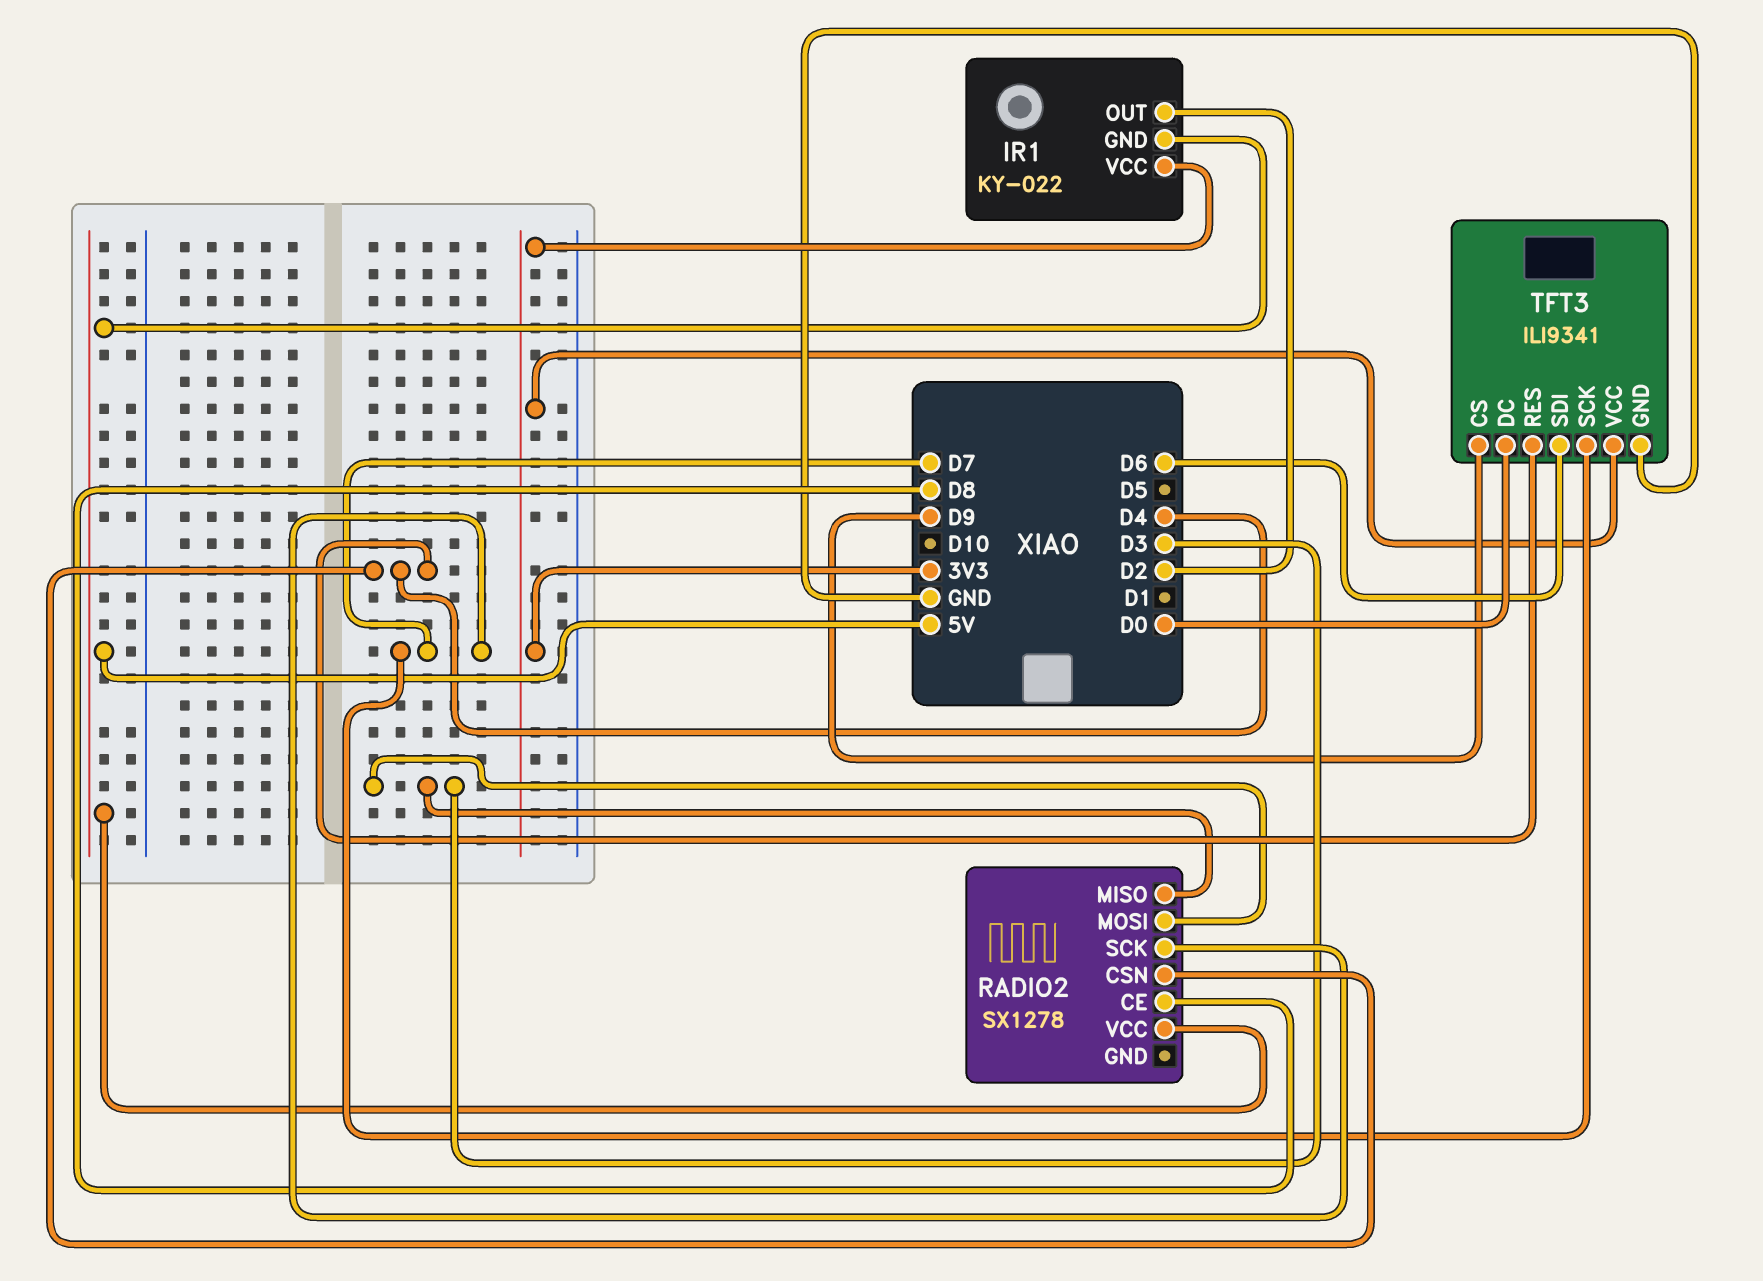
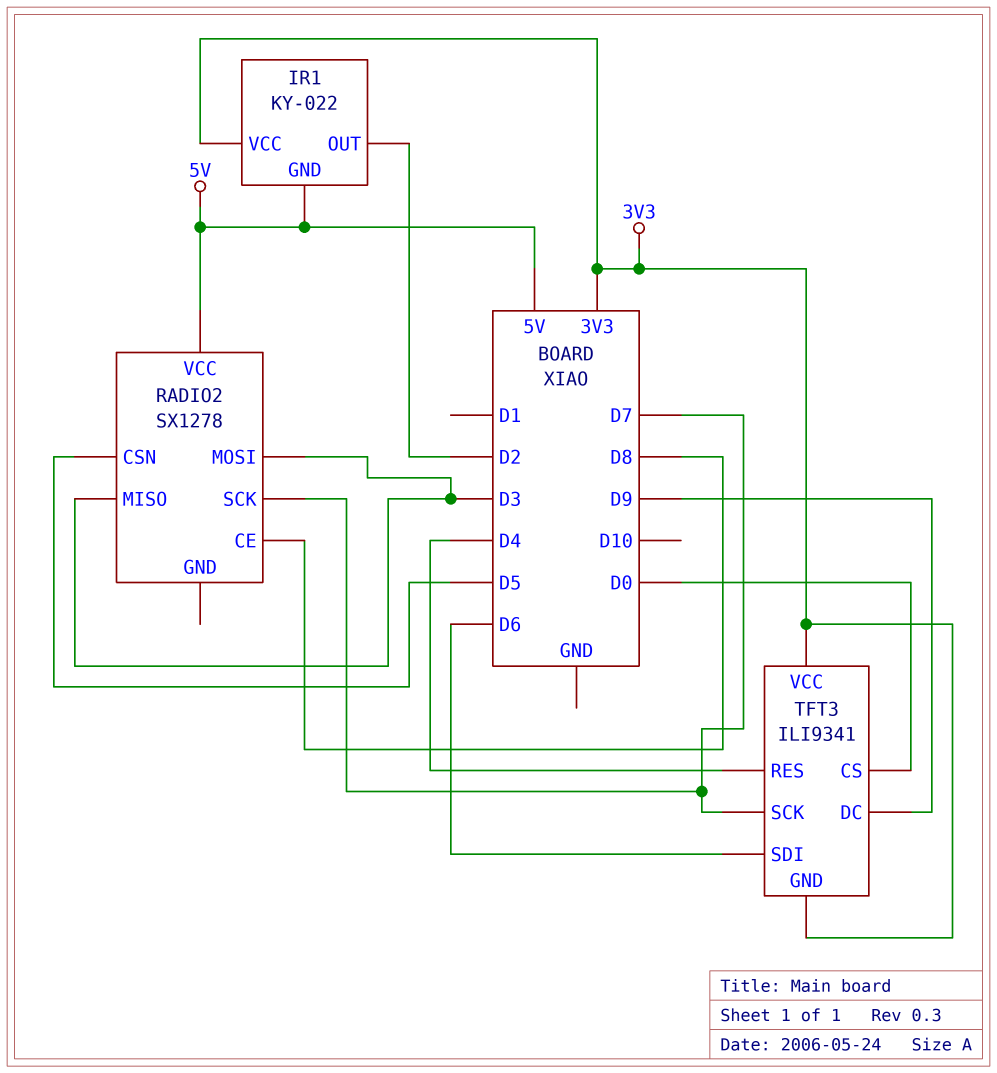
RADIO2 pin CSN: D4 -> D5
TFT3 pin CS: D9 -> D0
TFT3 pin DC: D0 -> D9
TFT3 pin GND: GND -> 3V3

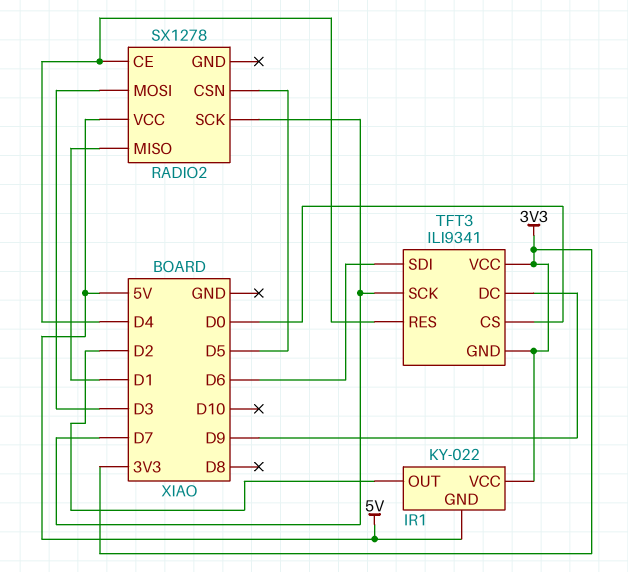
RADIO2 pin CE: D8 -> D4
RADIO2 pin MISO: D3 -> D1

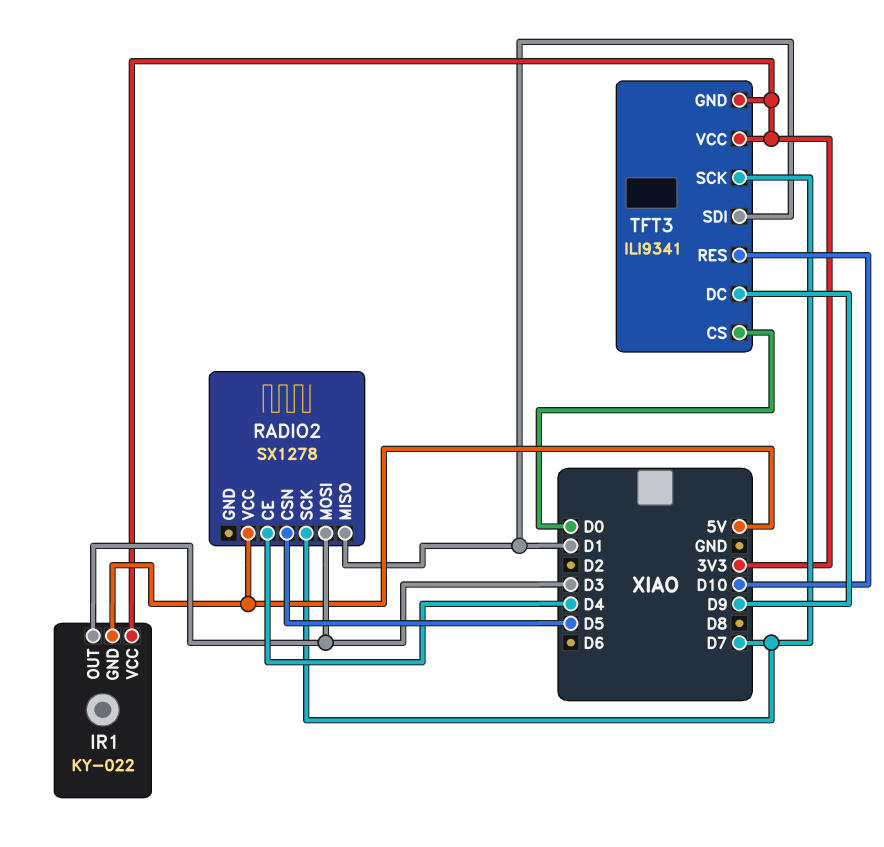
IR1 pin OUT: D2 -> D3
TFT3 pin RES: D4 -> D10
TFT3 pin SDI: D6 -> D1

